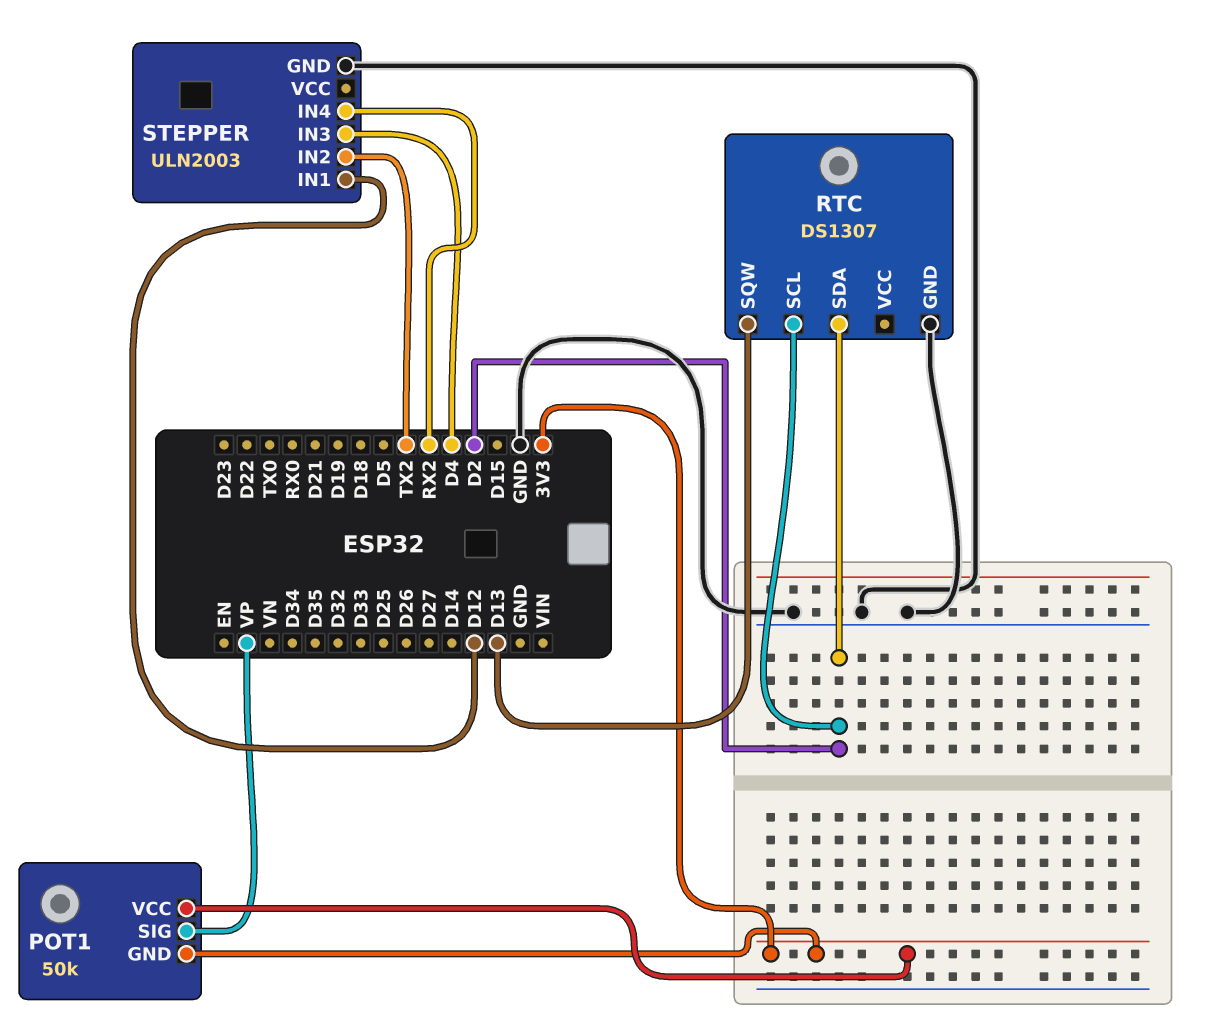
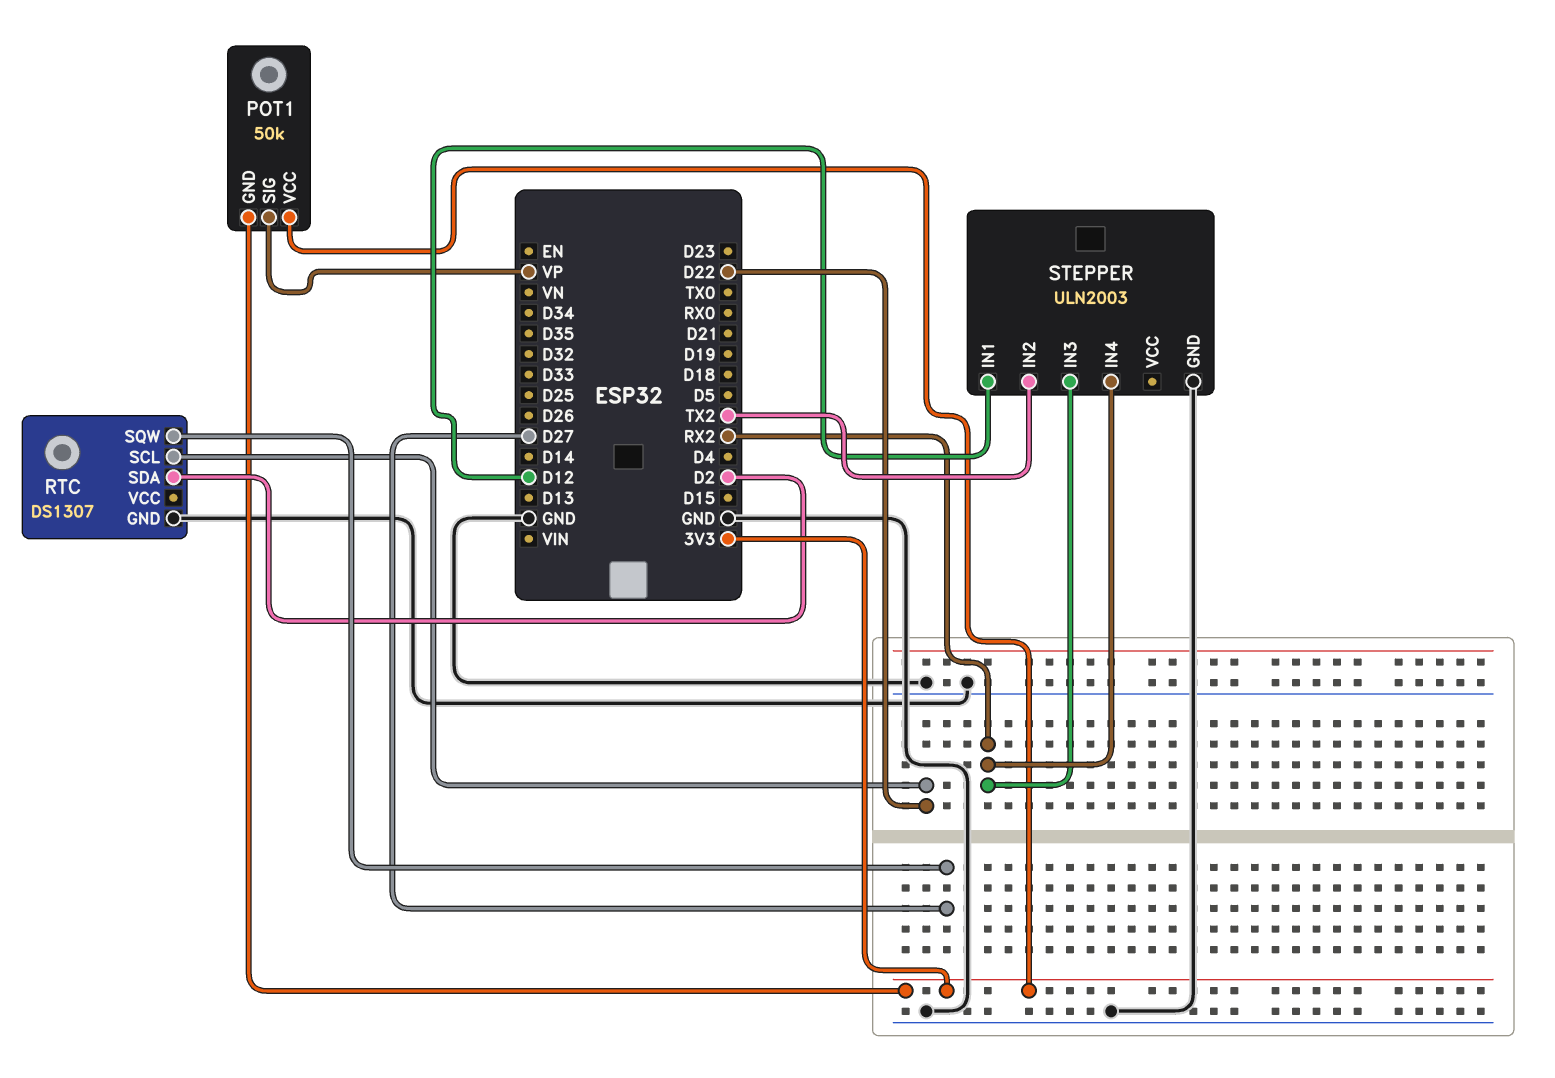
RTC pin SCL: D2 -> D22
RTC pin SQW: D13 -> D27
STEPPER pin IN3: D4 -> RX2

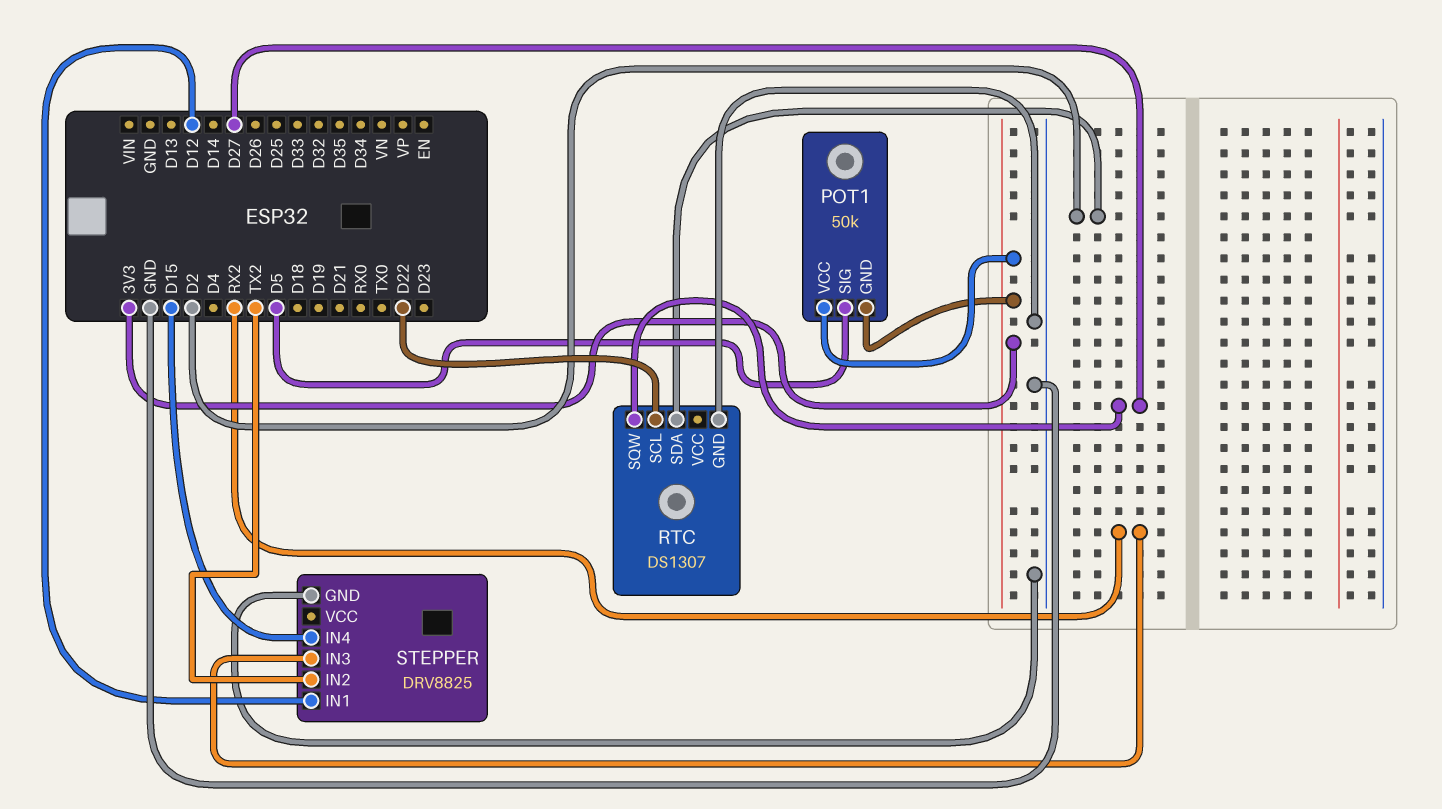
POT1 pin SIG: VP -> D5
STEPPER: ULN2003 -> DRV8825
STEPPER pin IN4: RX2 -> D15

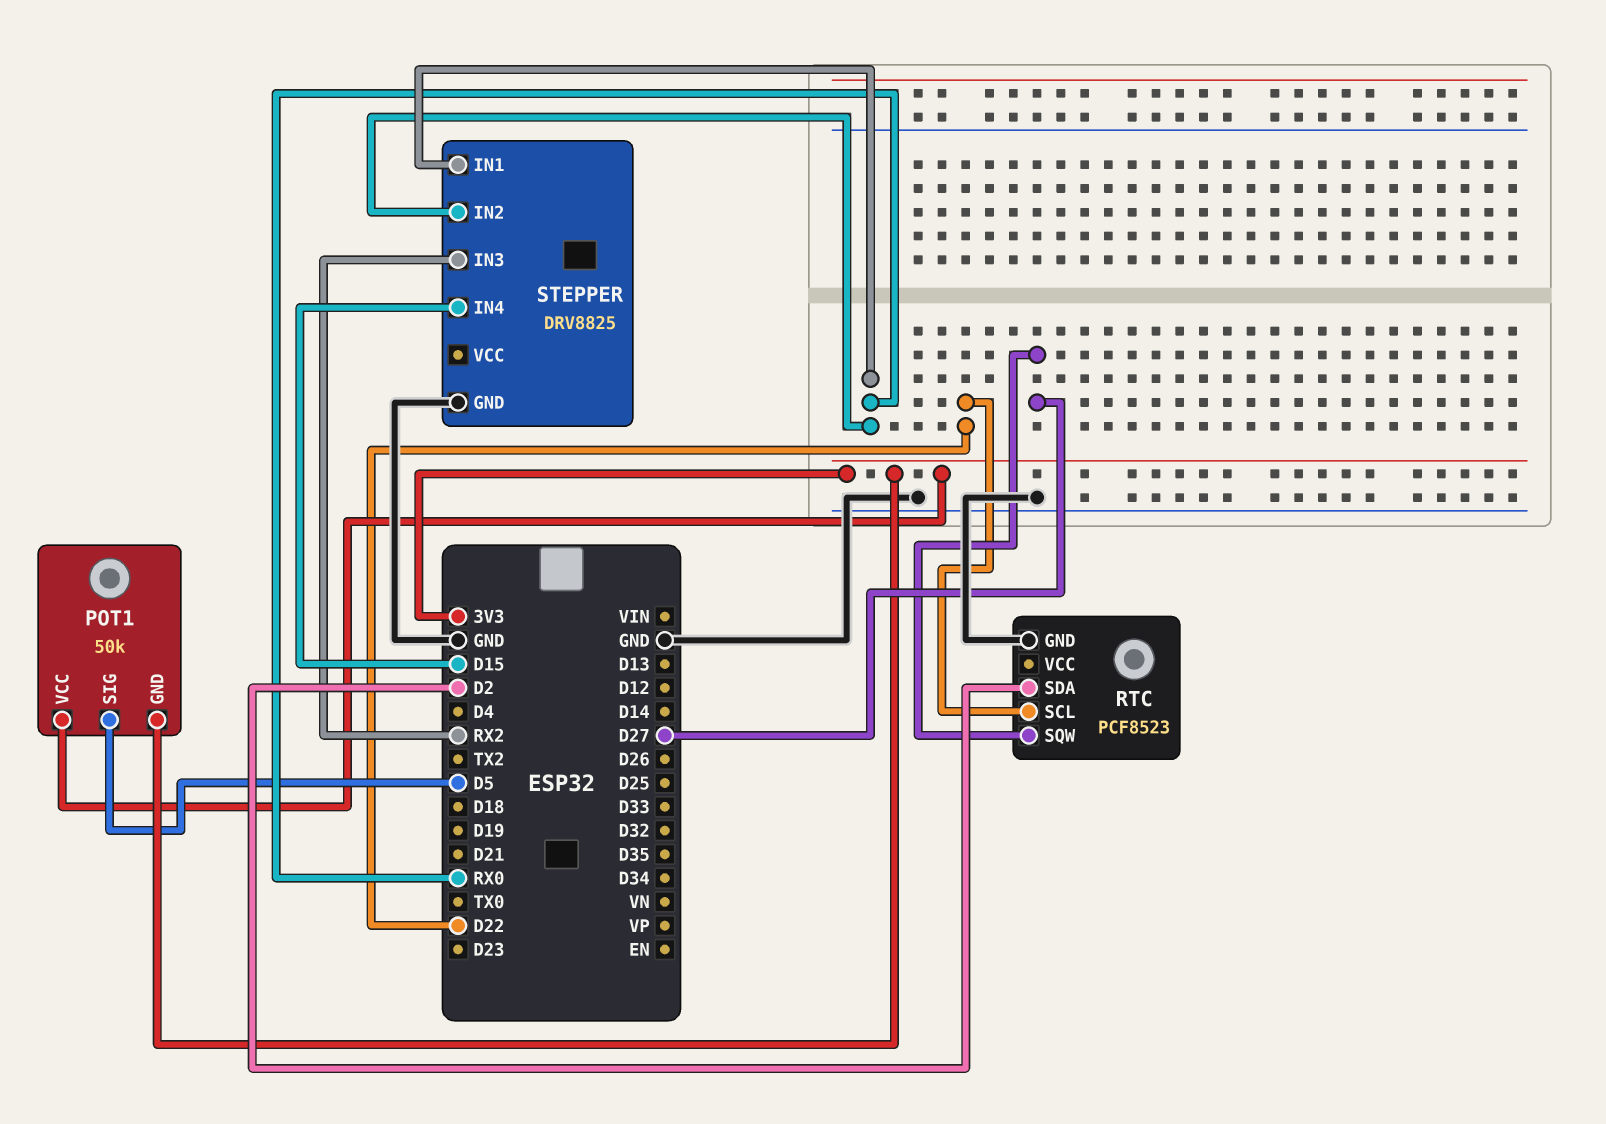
RTC: DS1307 -> PCF8523
STEPPER pin IN1: D12 -> RX0
STEPPER pin IN2: TX2 -> RX0

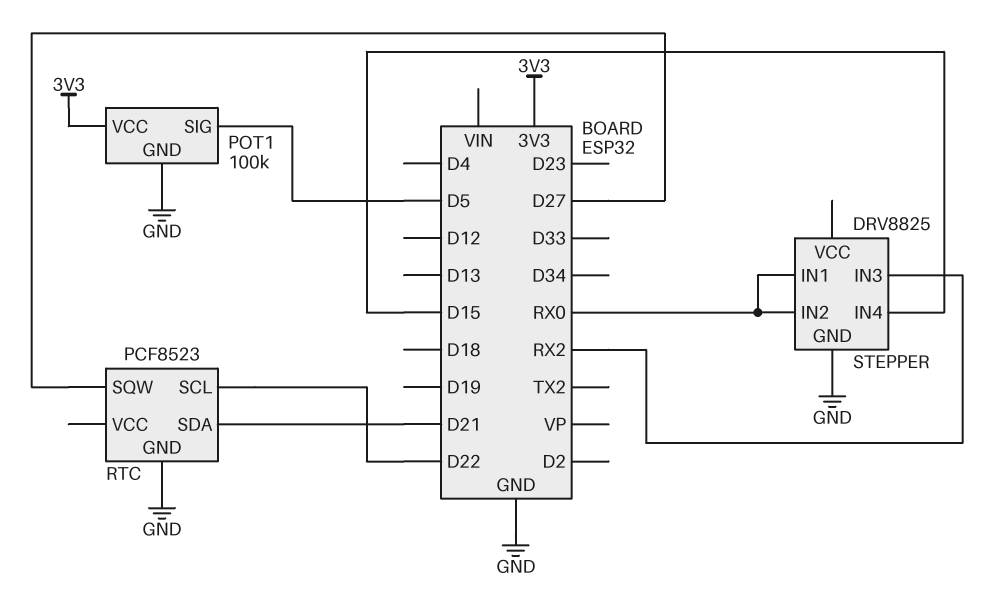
POT1: 50k -> 100k
POT1 pin GND: 3V3 -> GND
RTC pin SDA: D2 -> D21

